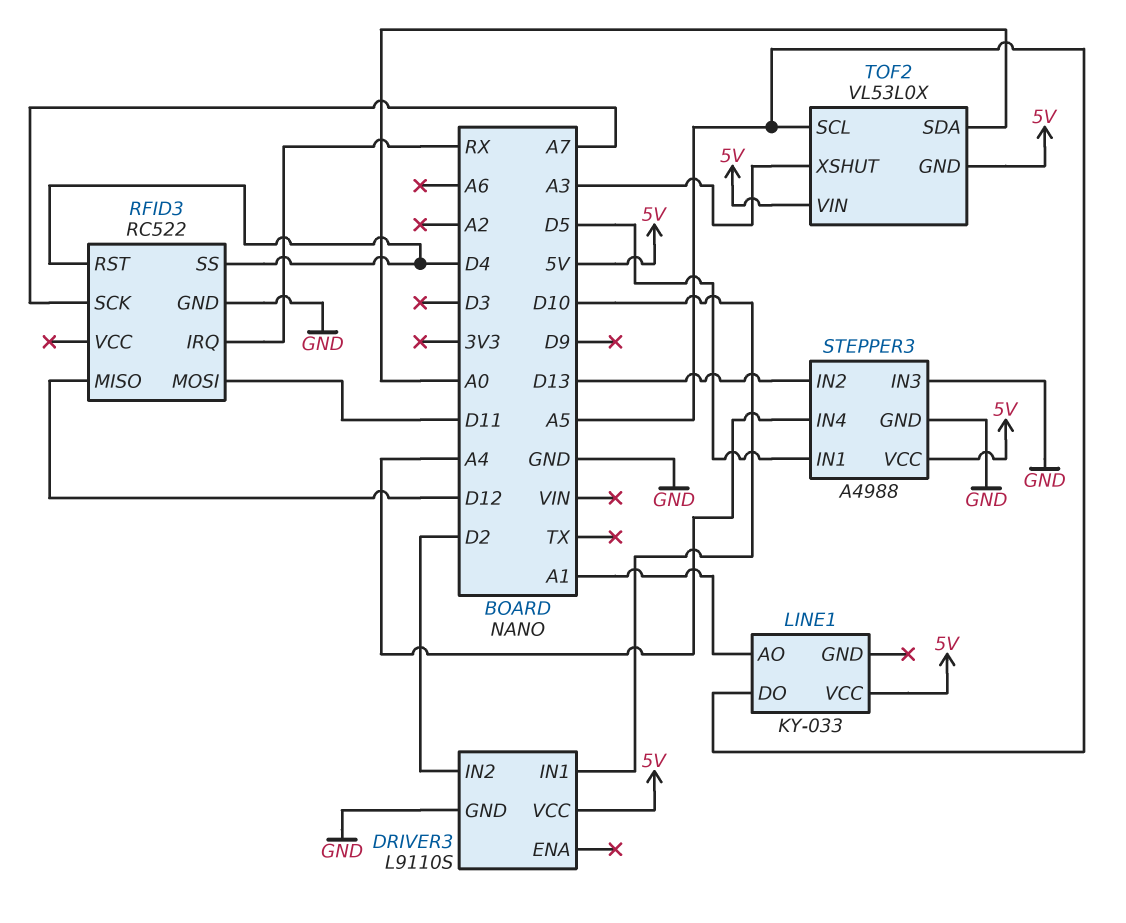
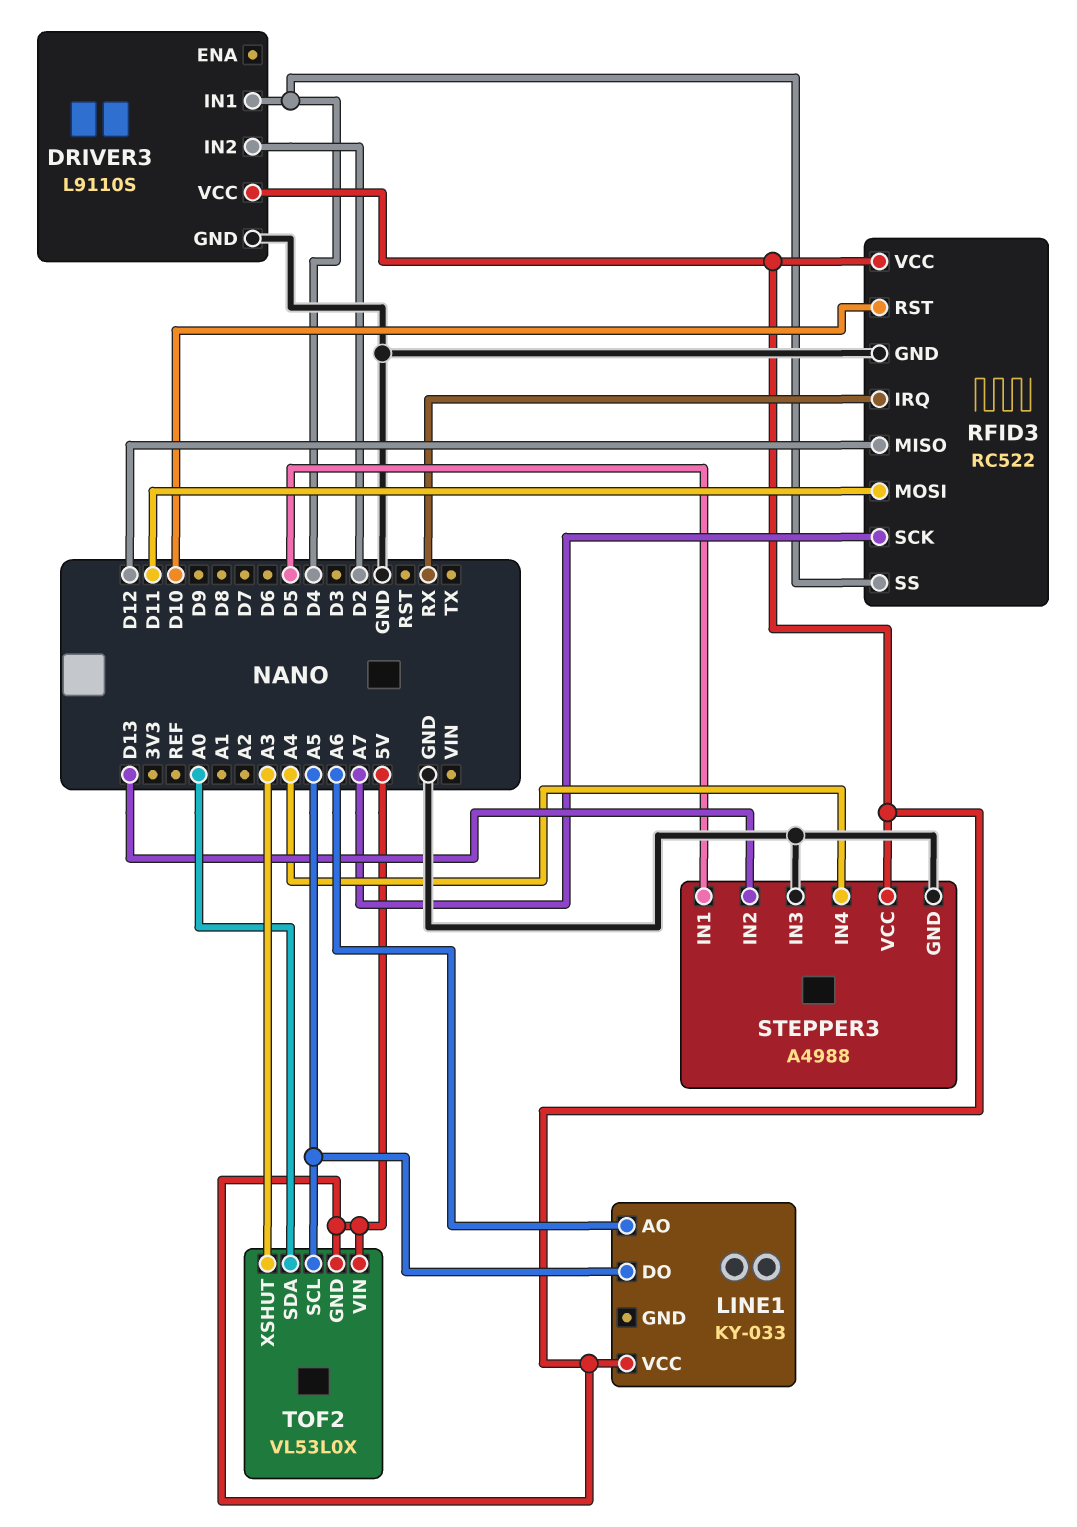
DRIVER3 pin IN1: D10 -> D4
LINE1 pin AO: A1 -> A6
RFID3 pin RST: D4 -> D10
RFID3 pin VCC: none -> 5V

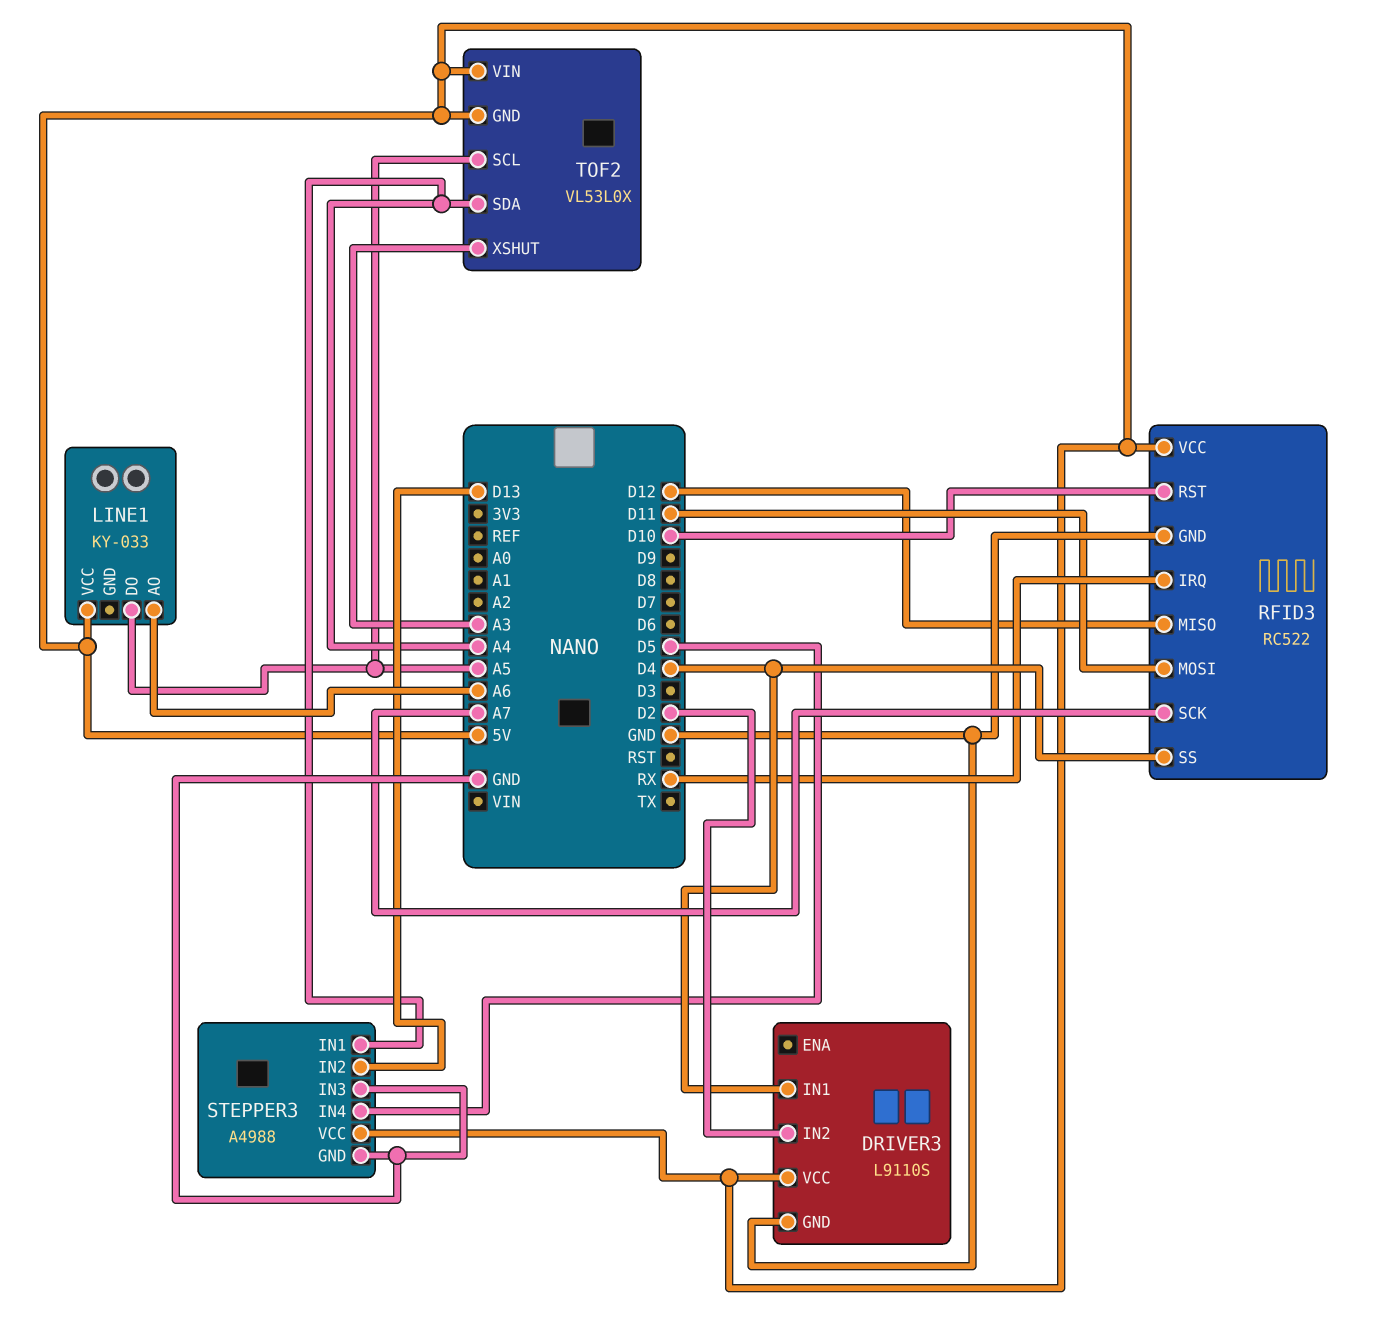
STEPPER3 pin IN1: D5 -> A4
STEPPER3 pin IN4: A4 -> D5
TOF2 pin SDA: A0 -> A4

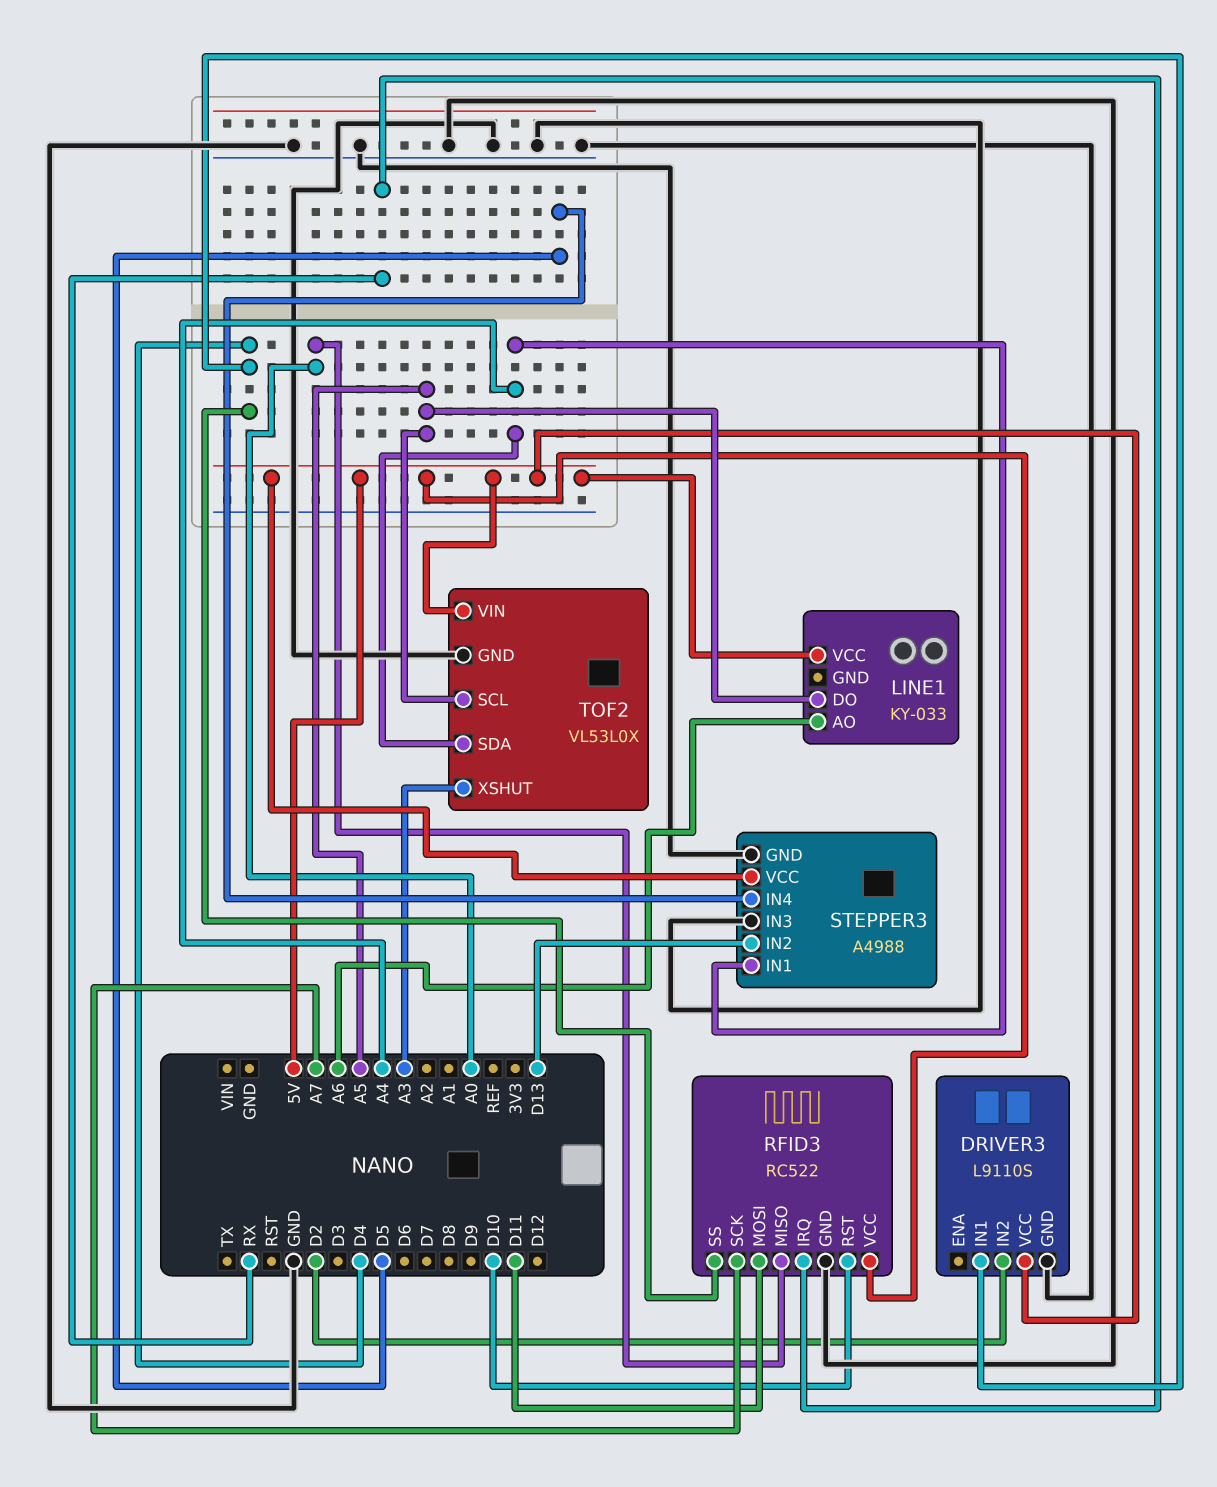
RFID3 pin MISO: D12 -> A0
TOF2 pin GND: 5V -> GND

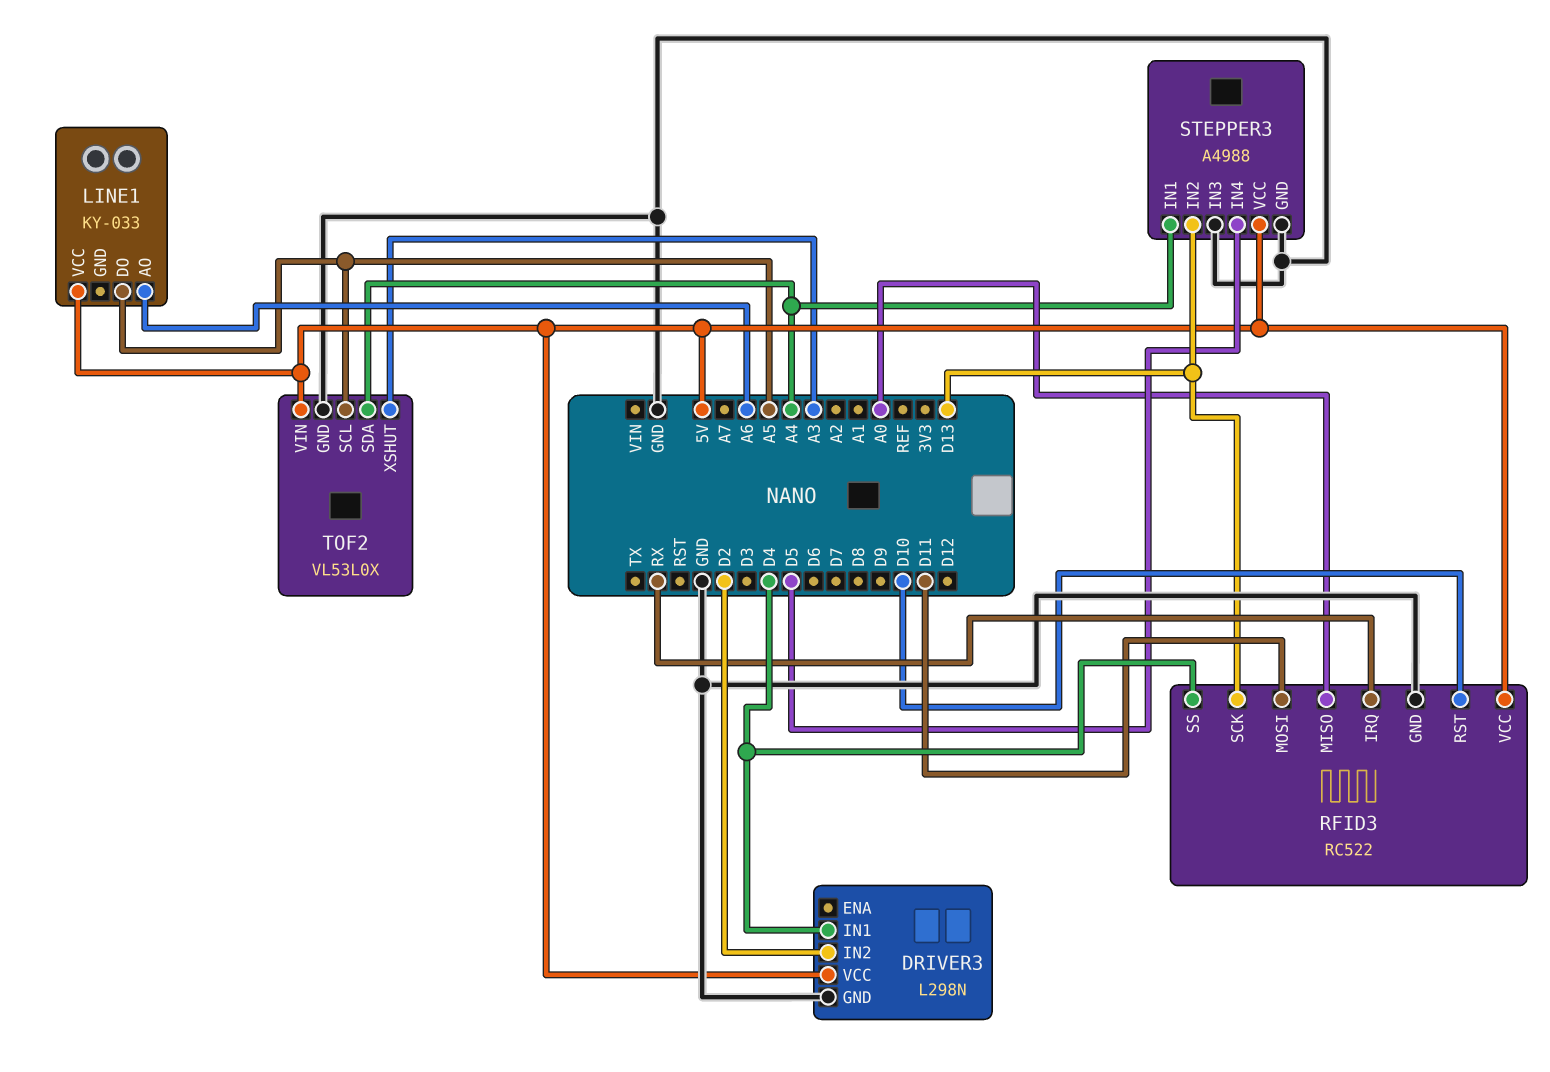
DRIVER3: L9110S -> L298N
RFID3 pin SCK: A7 -> D13

